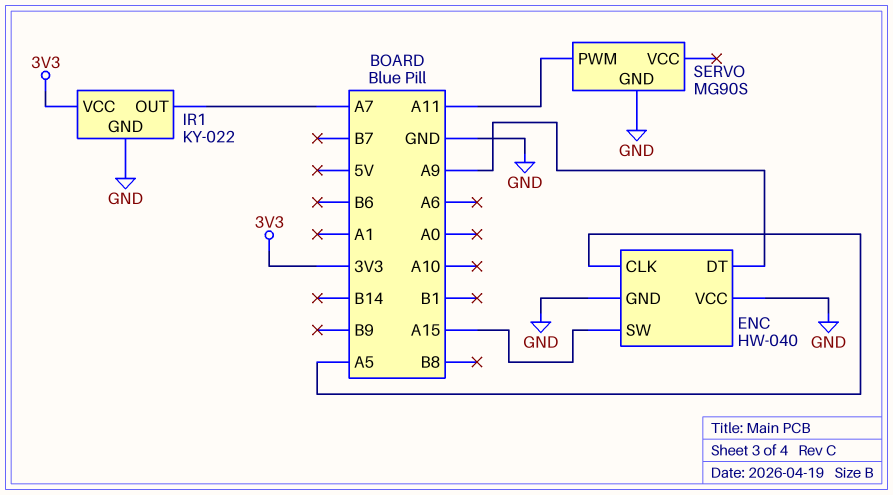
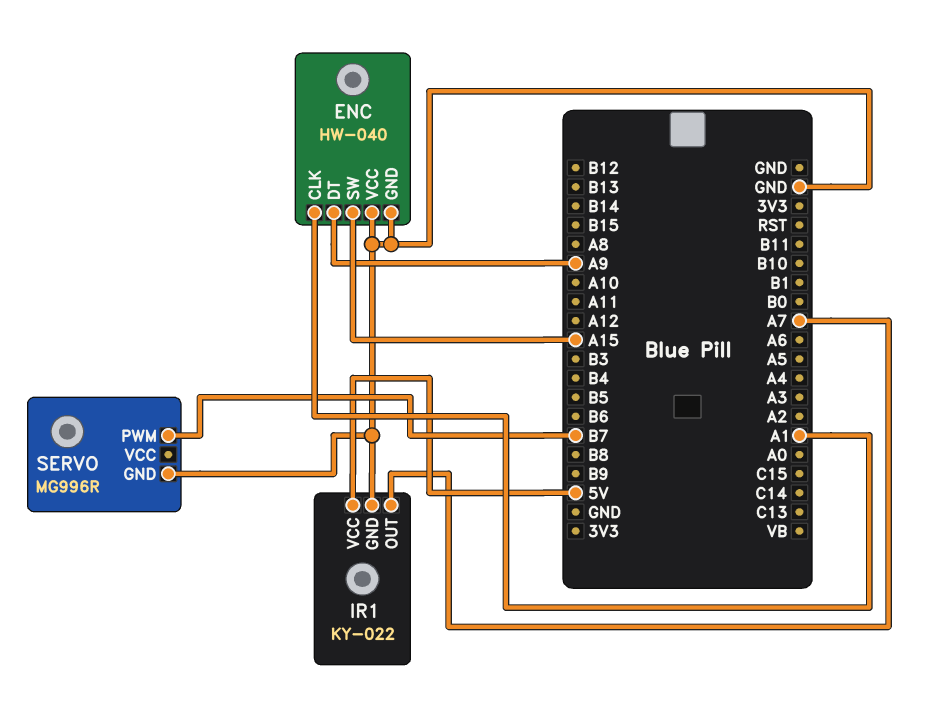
ENC pin CLK: A5 -> A1
IR1 pin VCC: 3V3 -> 5V
SERVO: MG90S -> MG996R
SERVO pin PWM: A11 -> B7

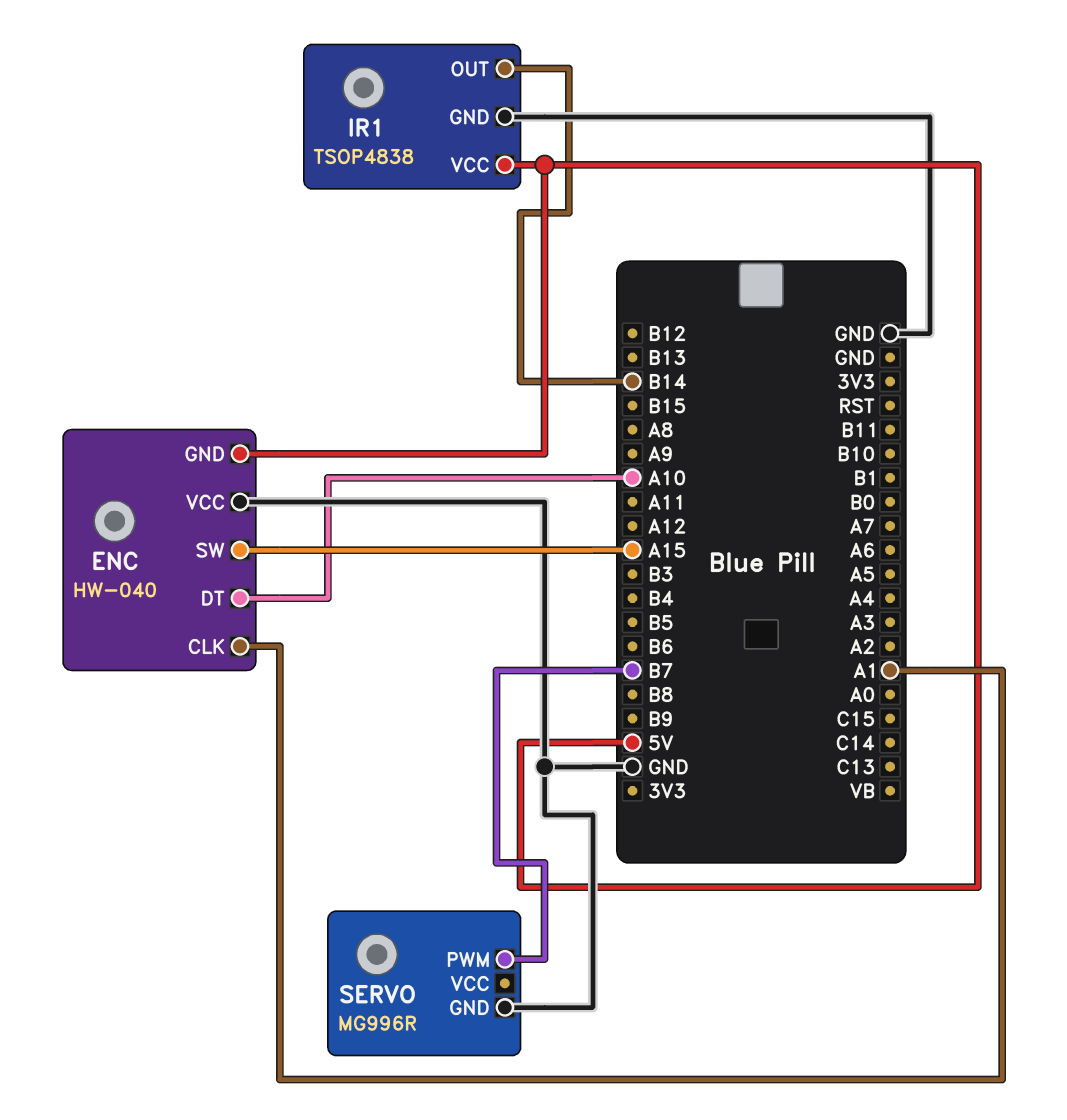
ENC pin DT: A9 -> A10
ENC pin GND: GND -> 5V
IR1: KY-022 -> TSOP4838
IR1 pin OUT: A7 -> B14

